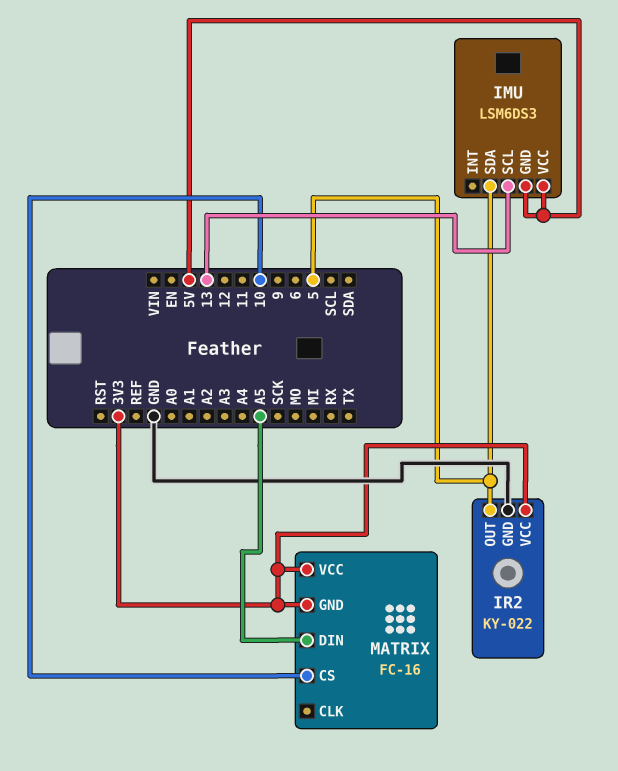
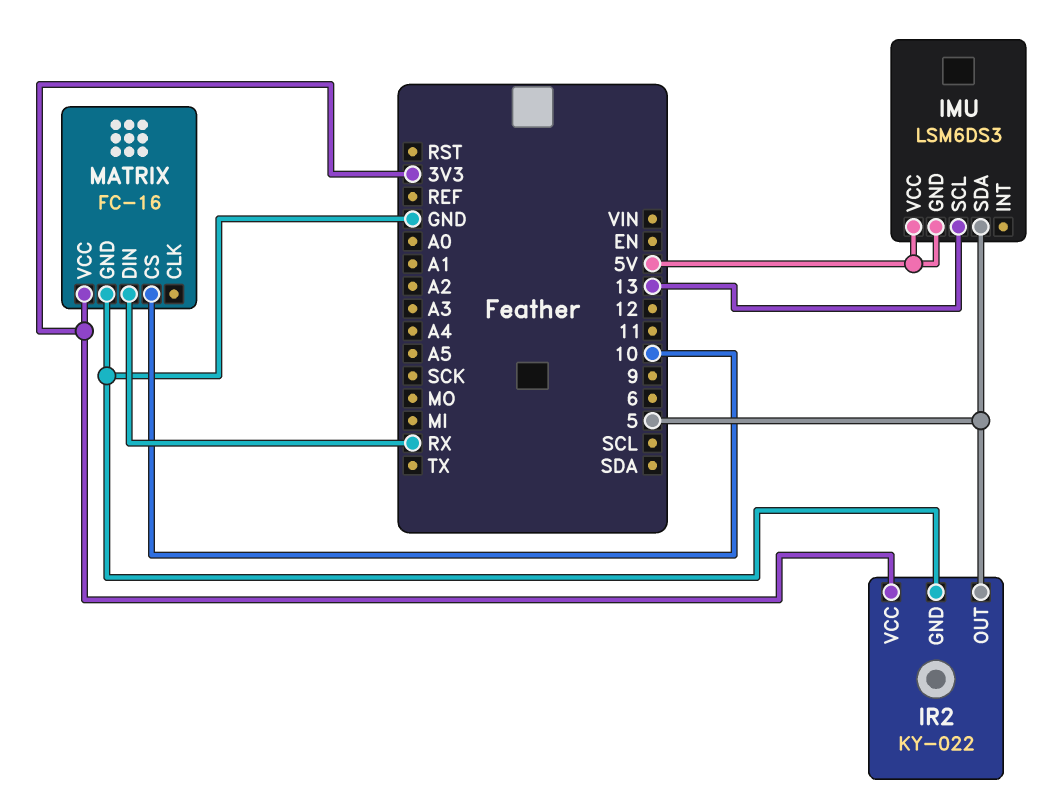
MATRIX pin DIN: A5 -> RX
MATRIX pin GND: 3V3 -> GND

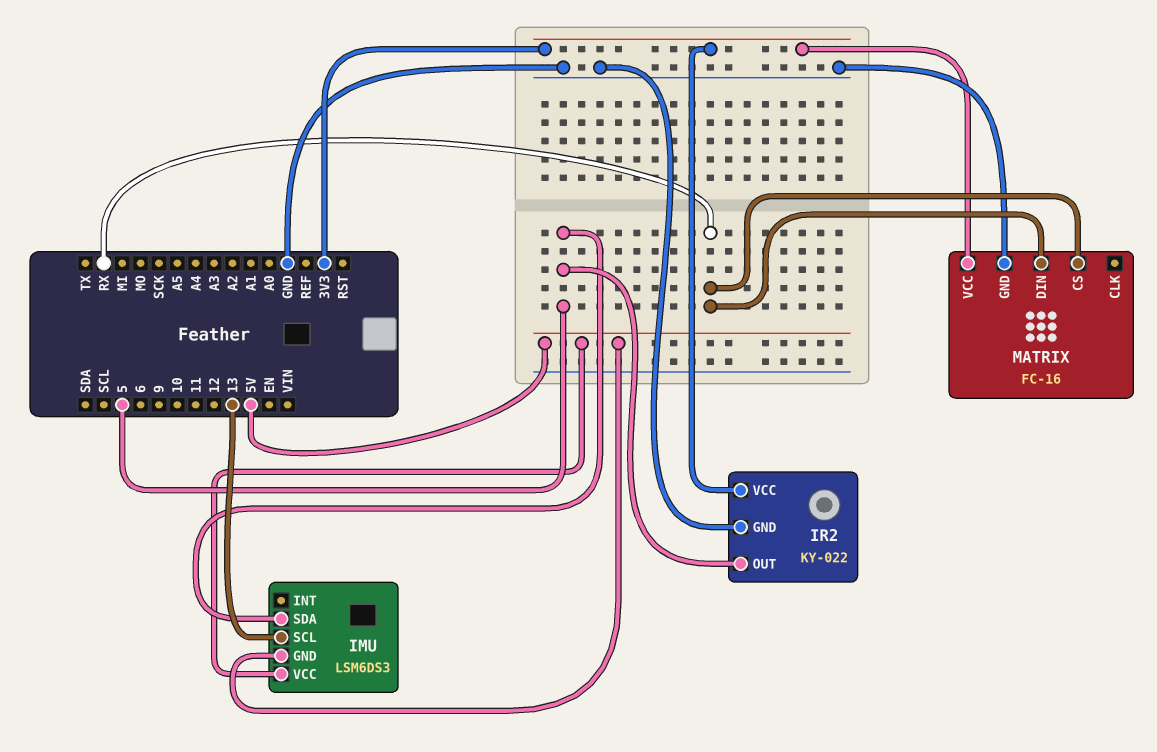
MATRIX pin CS: 10 -> RX

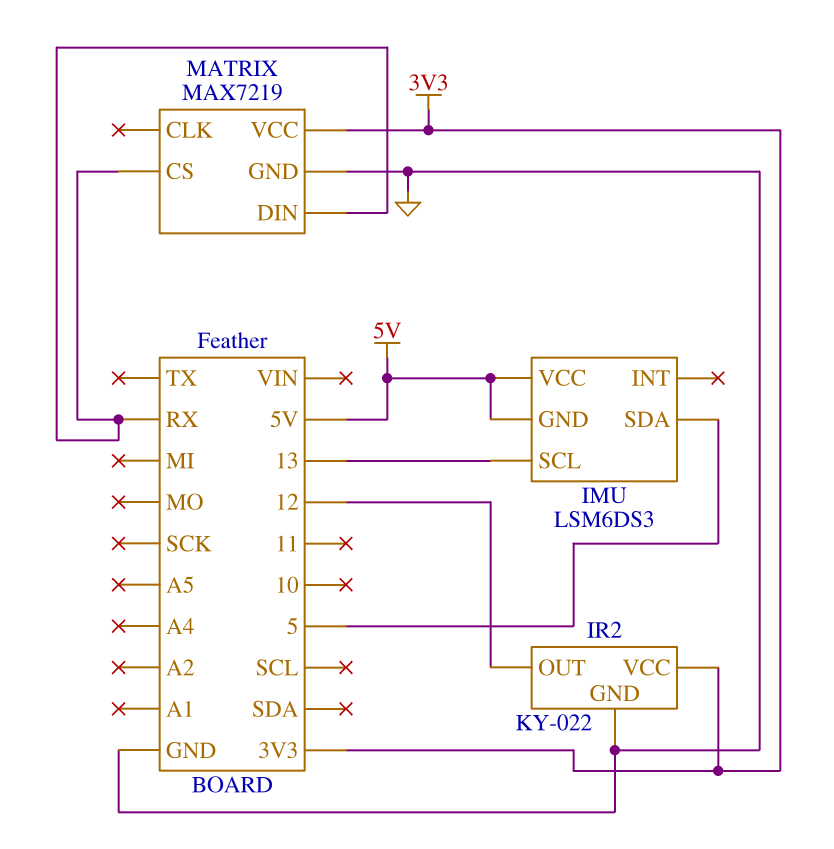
IR2 pin OUT: 5 -> 12
MATRIX: FC-16 -> MAX7219

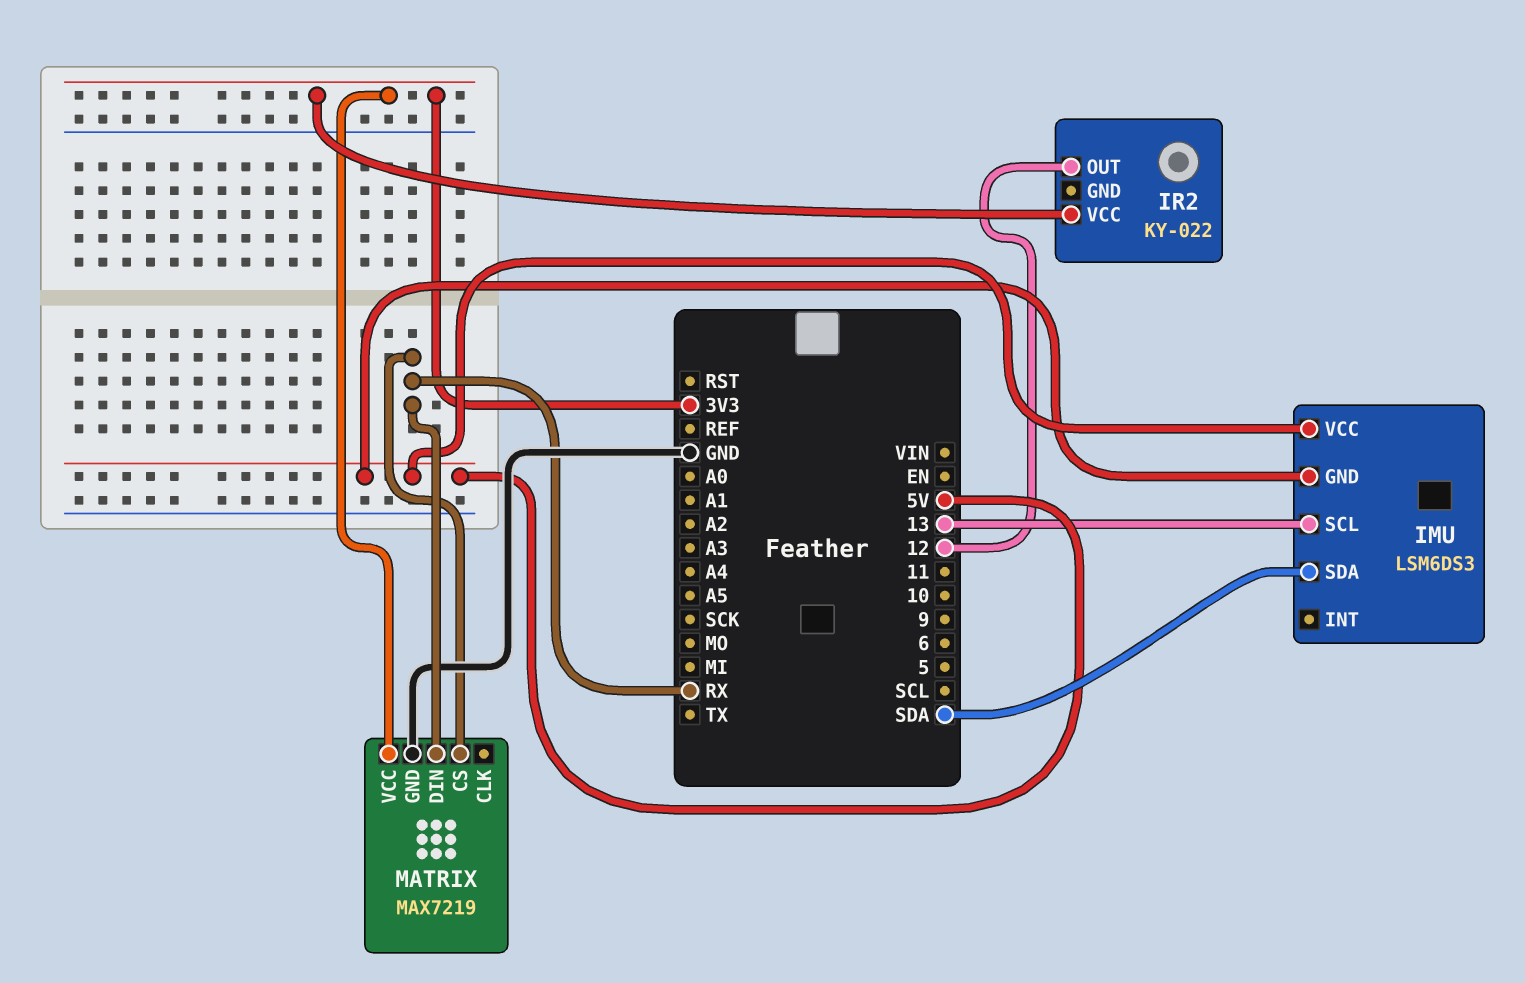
IMU pin SDA: 5 -> SDA
IR2 pin GND: GND -> none

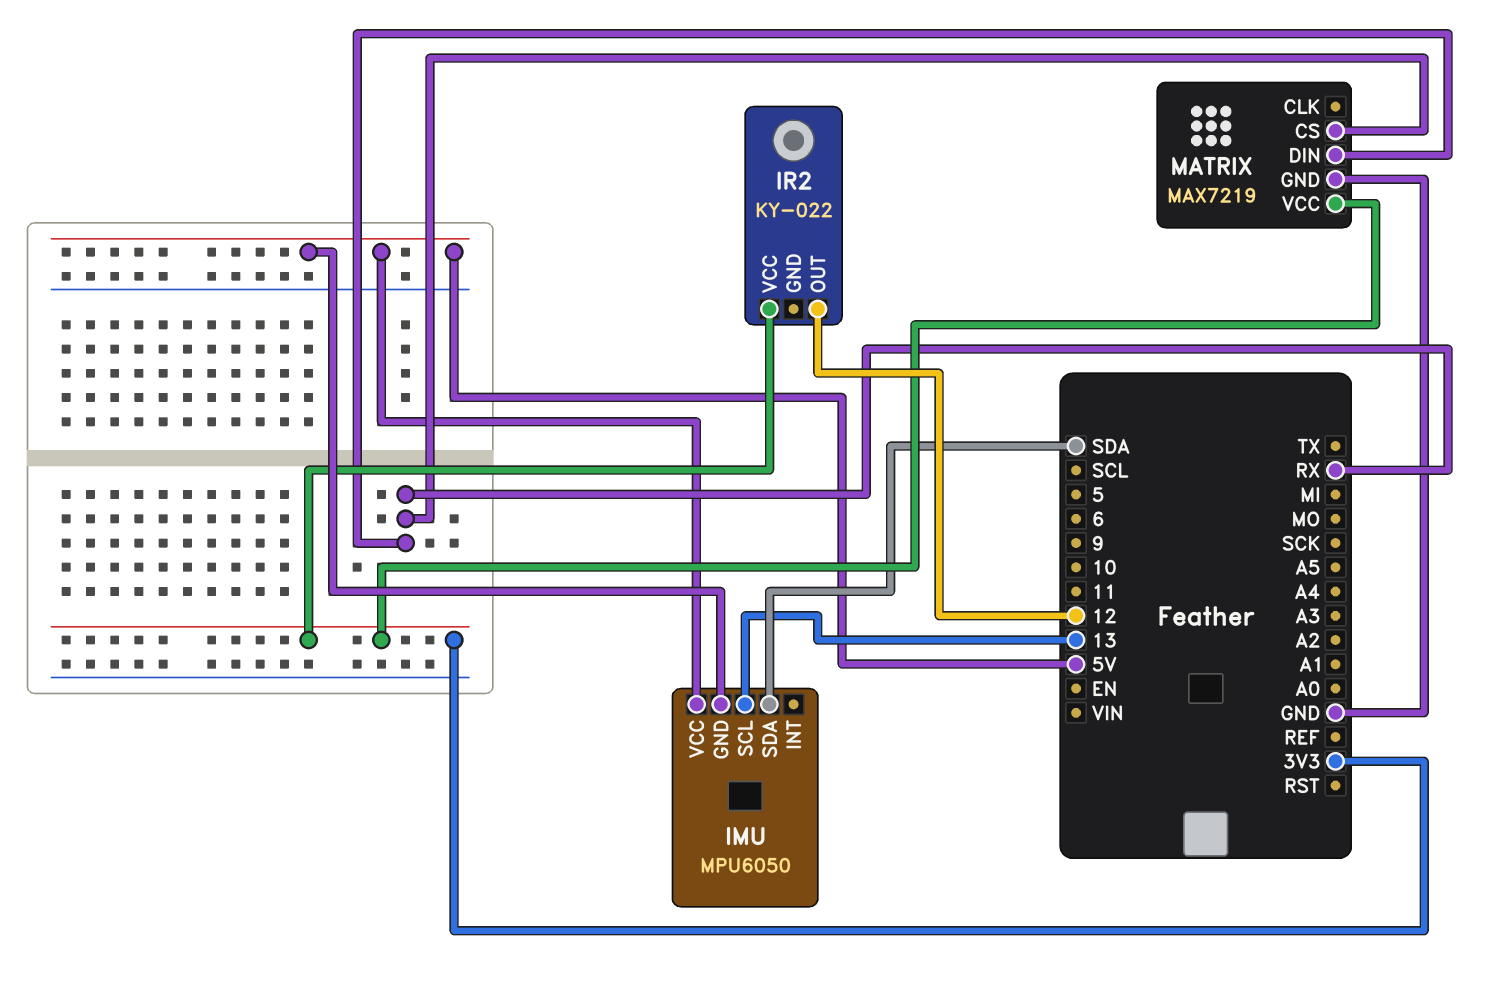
IMU: LSM6DS3 -> MPU6050

